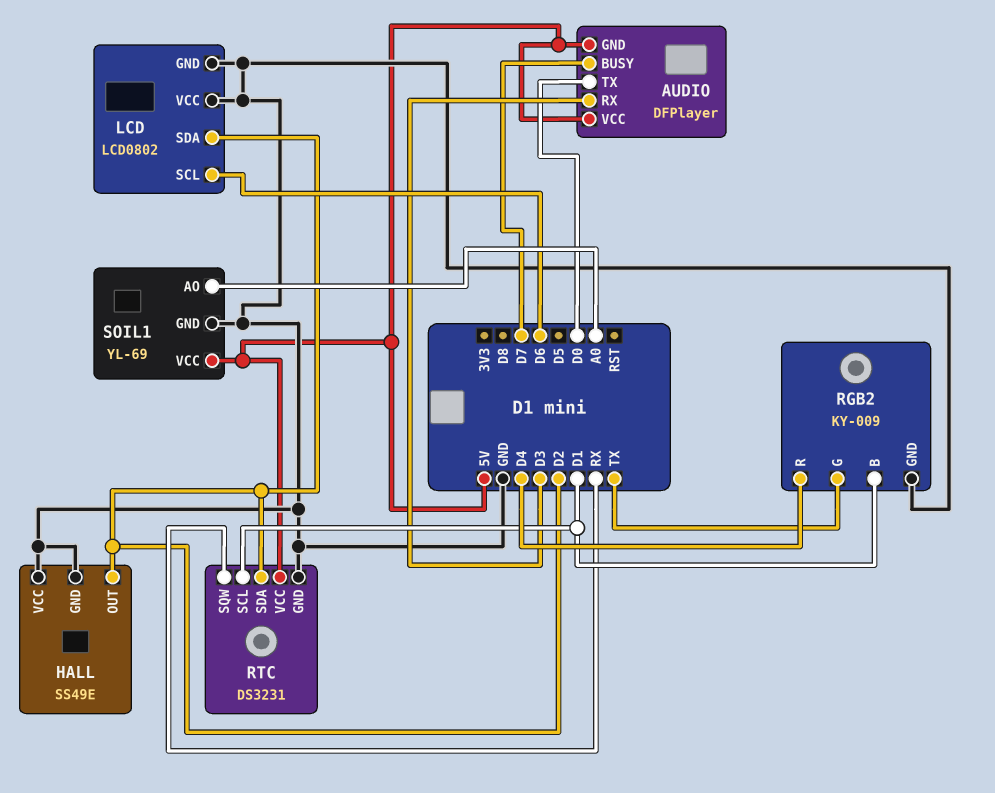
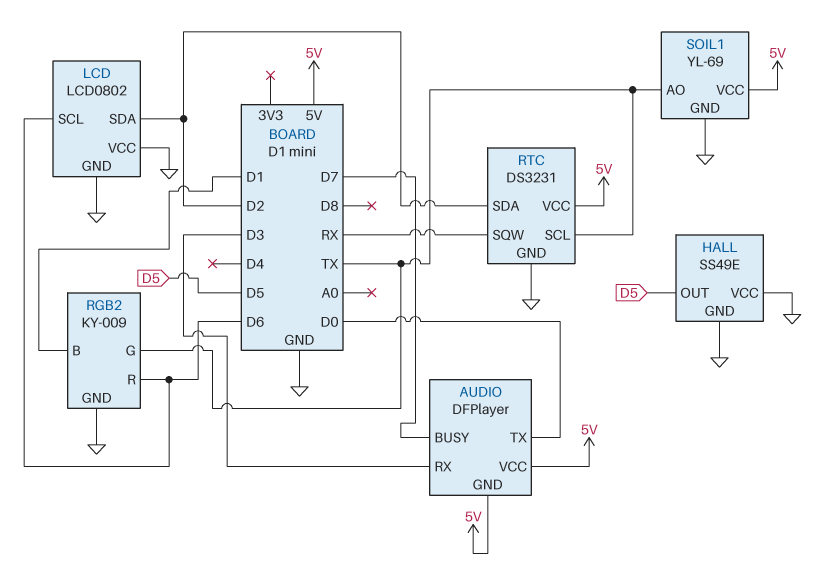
HALL pin OUT: D2 -> D5
RGB2 pin R: D4 -> D6
RTC pin SCL: D1 -> TX
SOIL1 pin AO: A0 -> TX

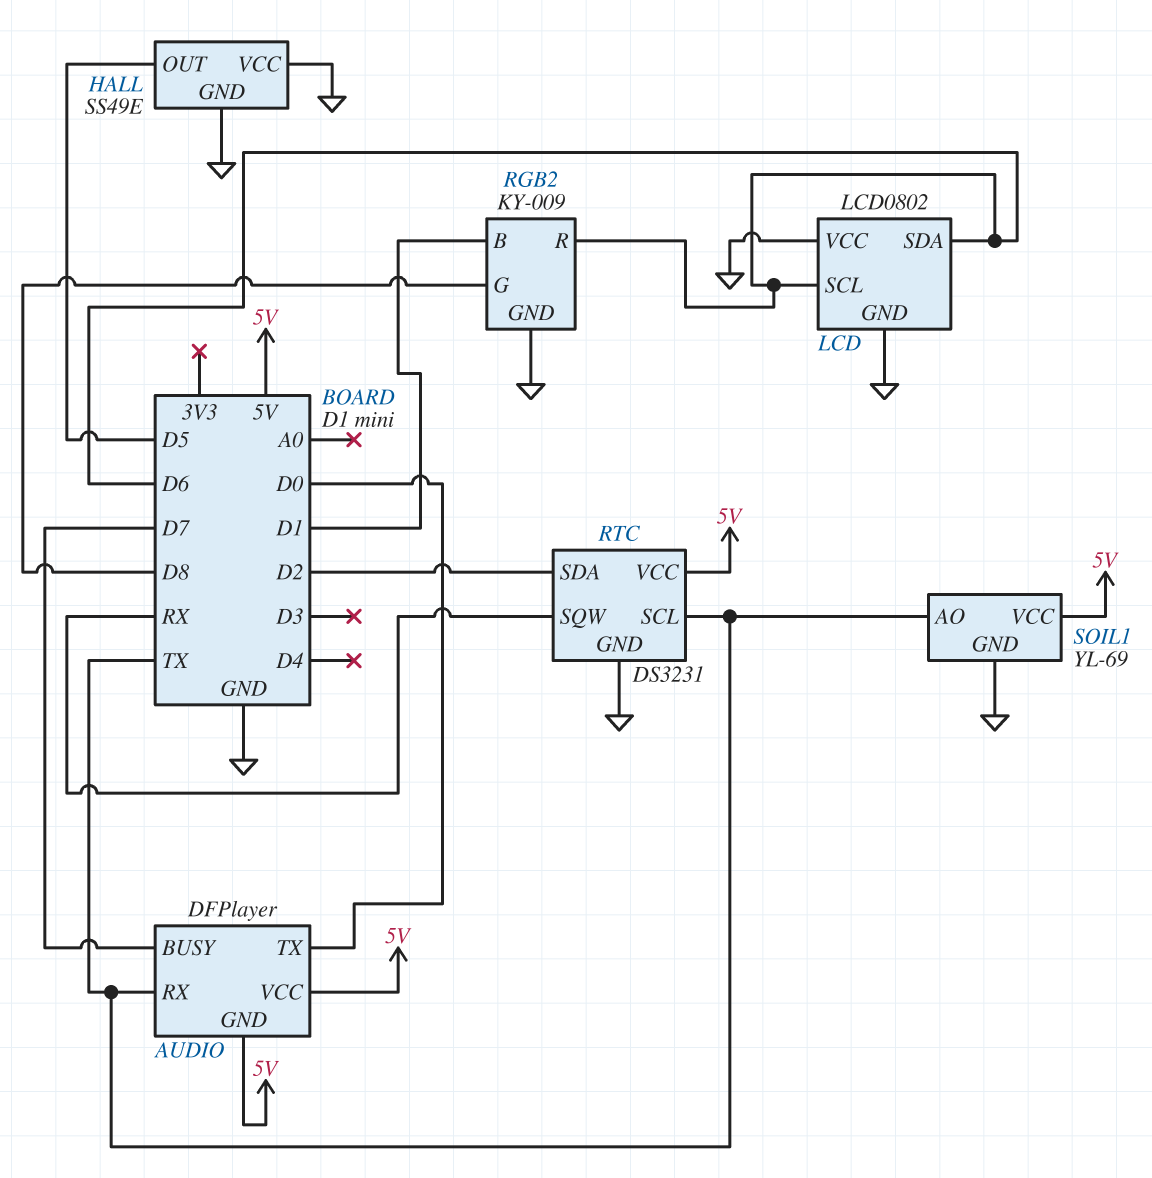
AUDIO pin RX: D3 -> TX
LCD pin SDA: D2 -> D6
RGB2 pin G: TX -> D8

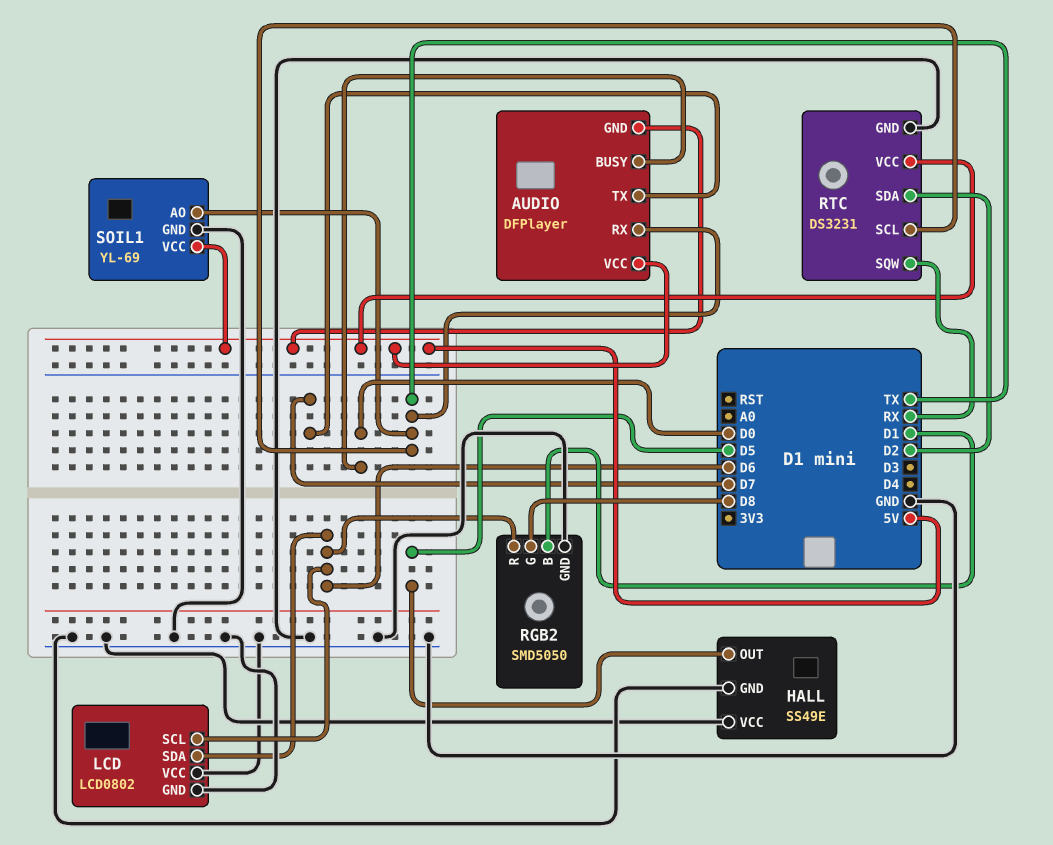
AUDIO pin BUSY: D7 -> D0
AUDIO pin TX: D0 -> D7
RGB2: KY-009 -> SMD5050

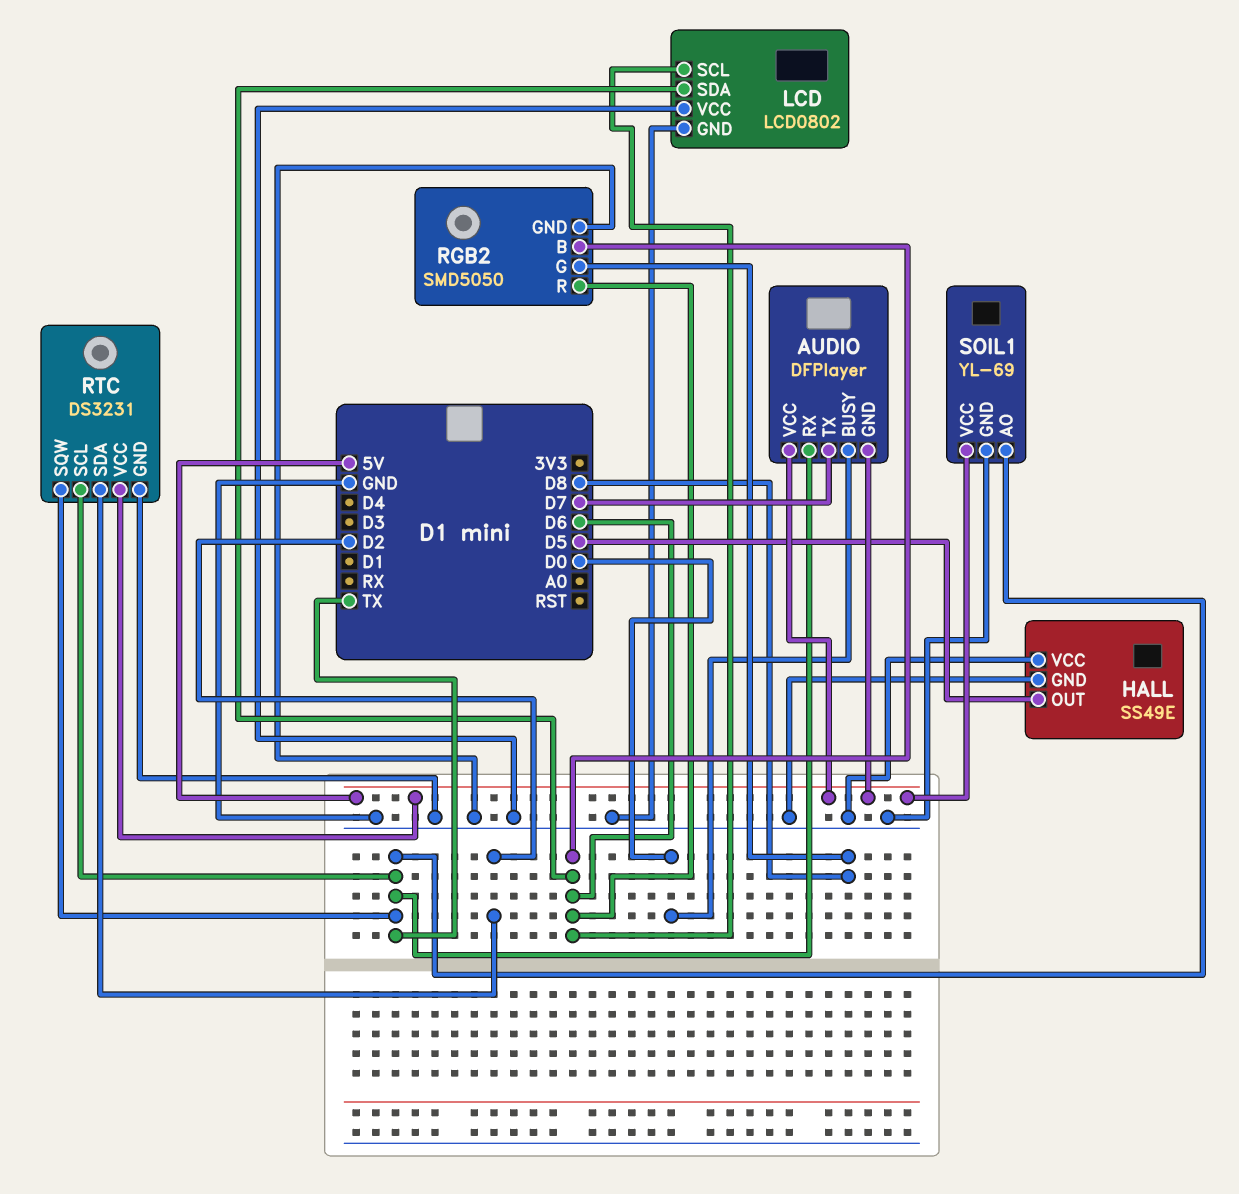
RGB2 pin B: D1 -> D6
RTC pin SQW: RX -> TX

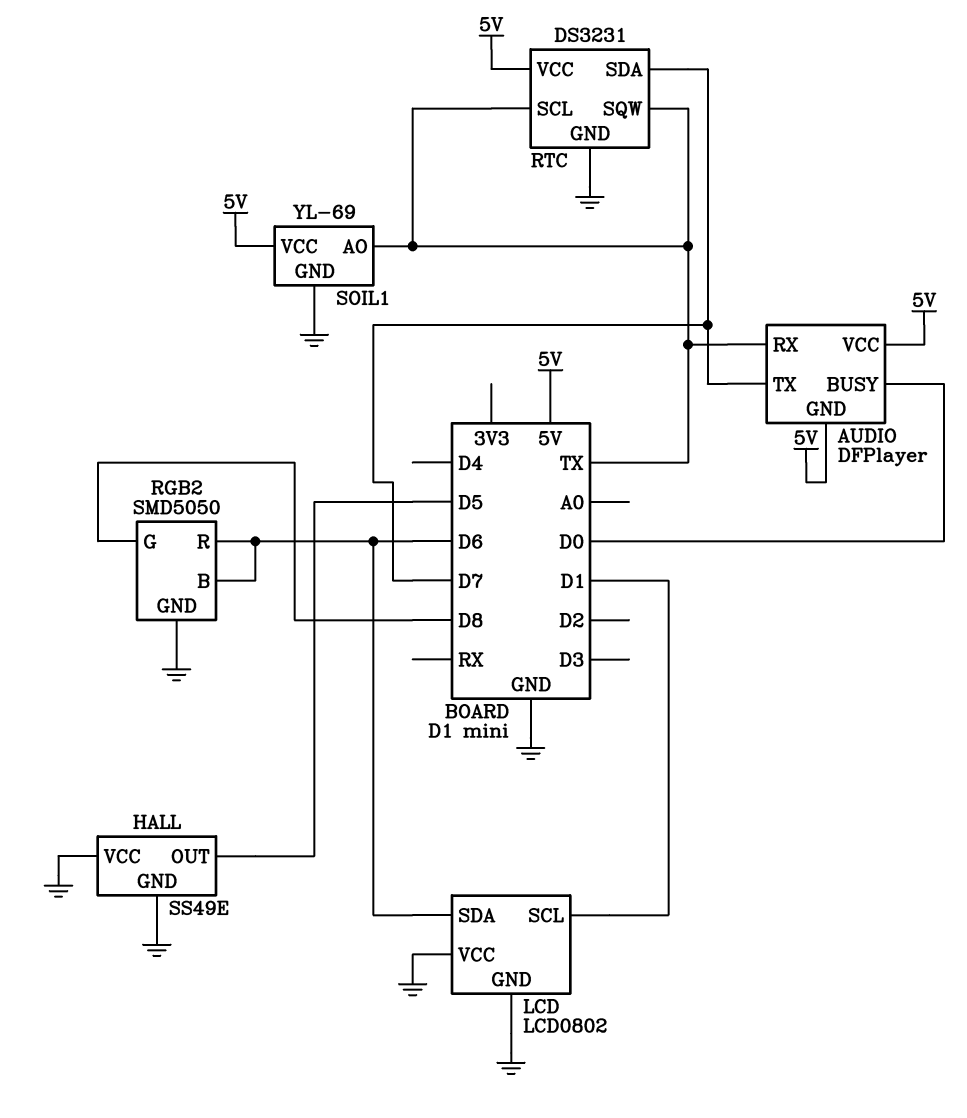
LCD pin SCL: D6 -> D1
RTC pin SDA: D2 -> D7

